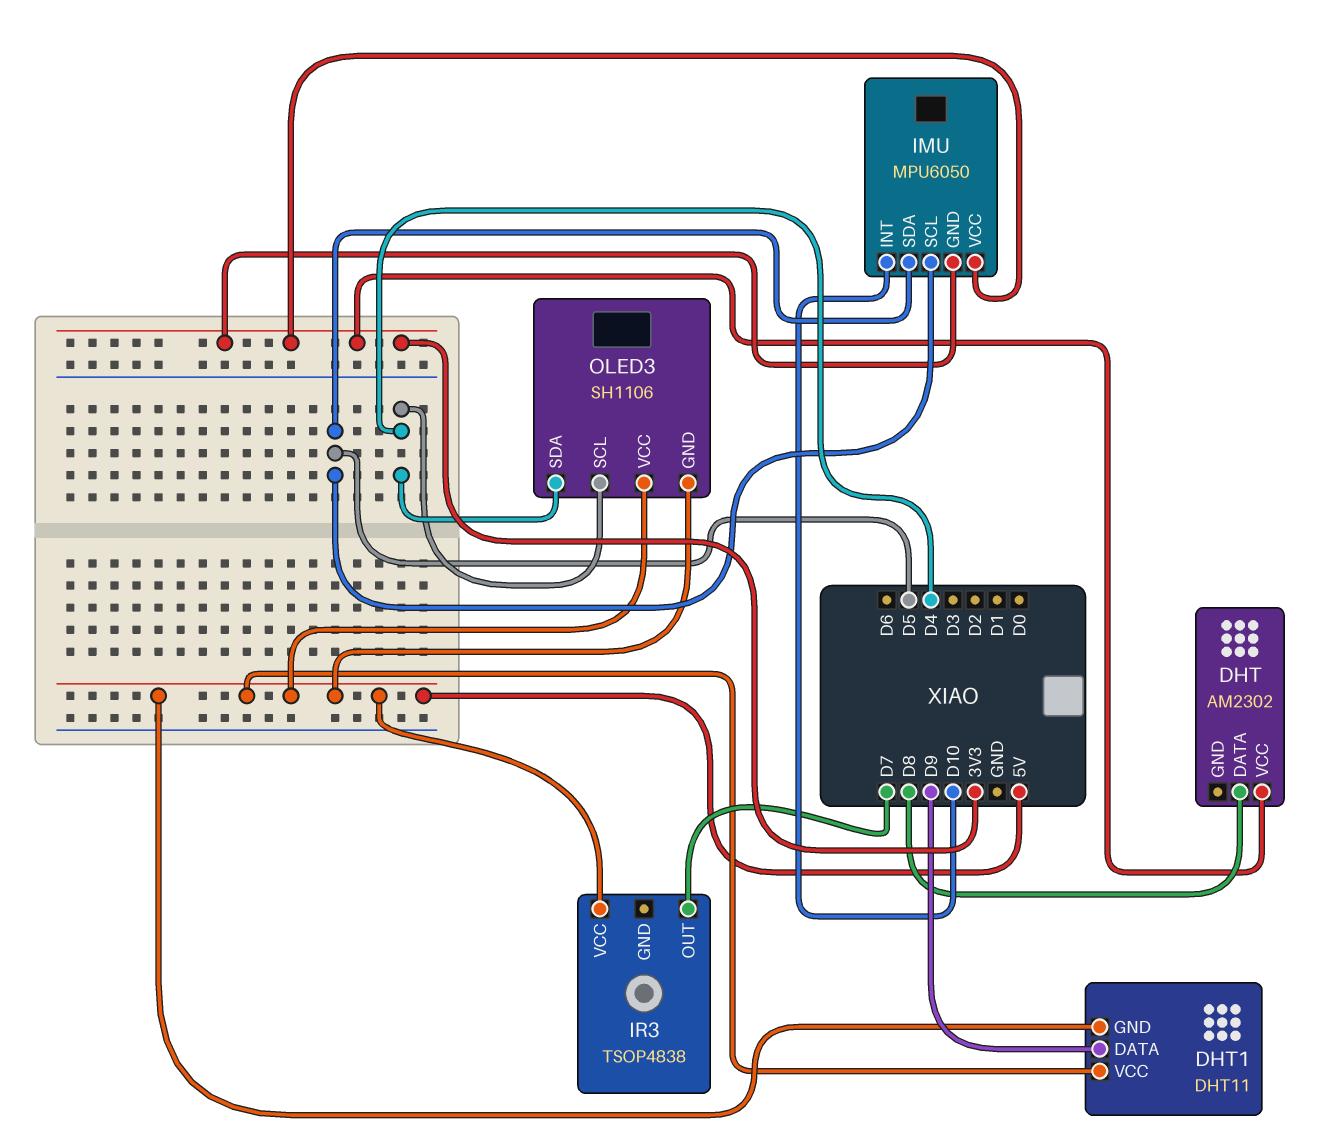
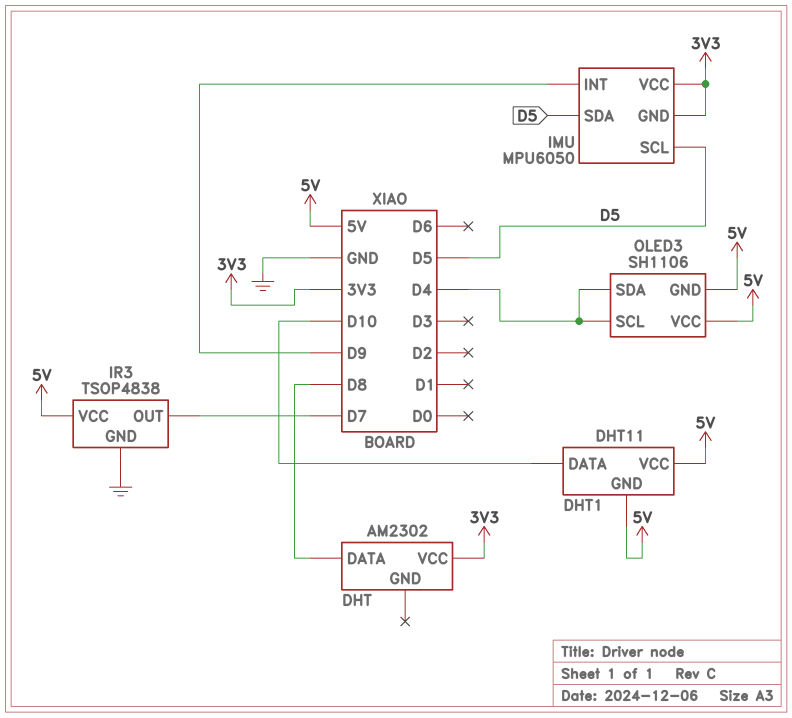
DHT1 pin DATA: D9 -> D10
IMU pin INT: D10 -> D9
IR3 pin GND: none -> GND

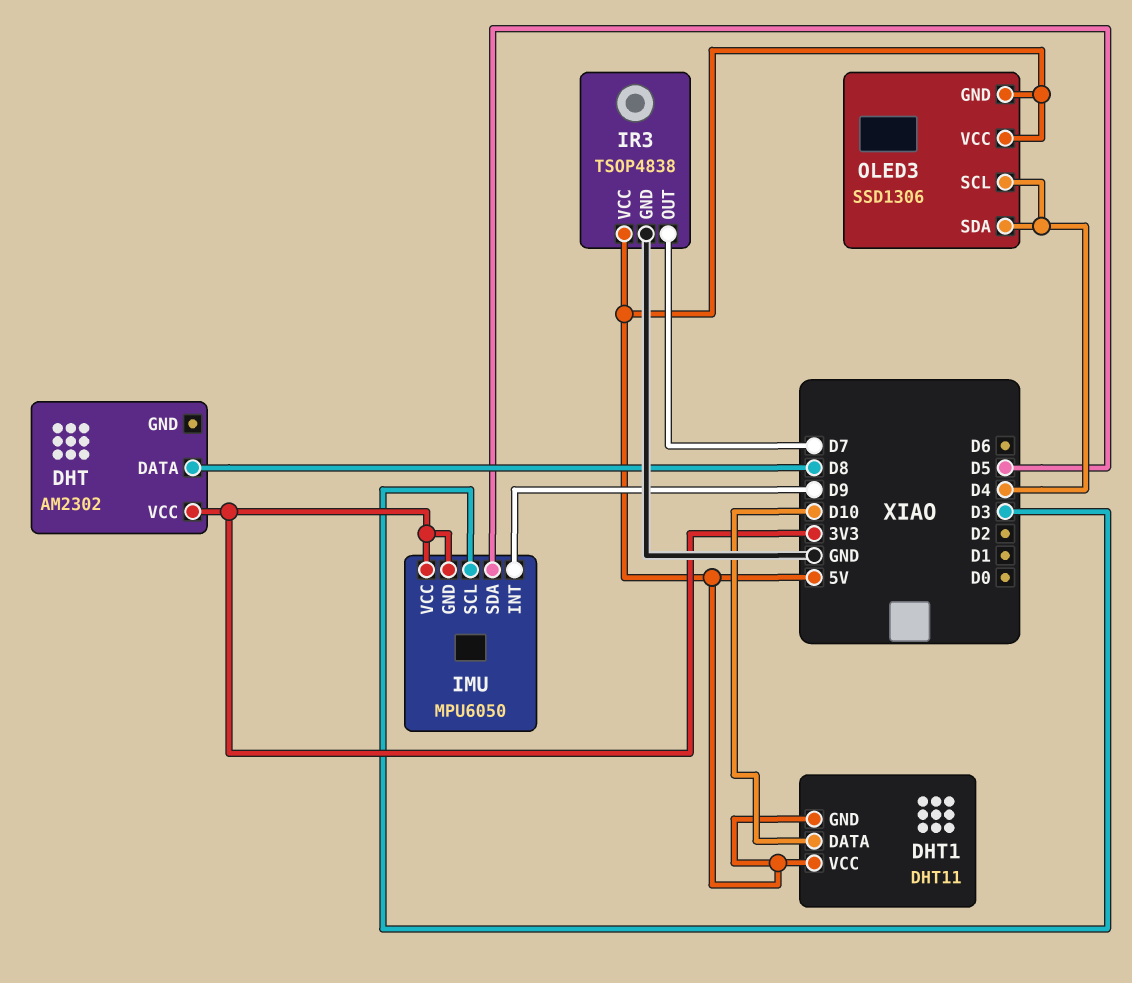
IMU pin SCL: D5 -> D3
OLED3: SH1106 -> SSD1306

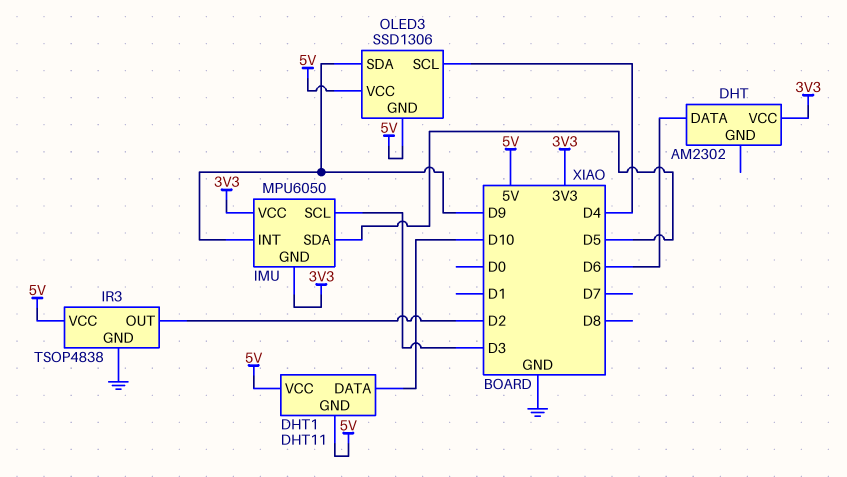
DHT pin DATA: D8 -> D6
IR3 pin OUT: D7 -> D2
OLED3 pin SDA: D4 -> D9

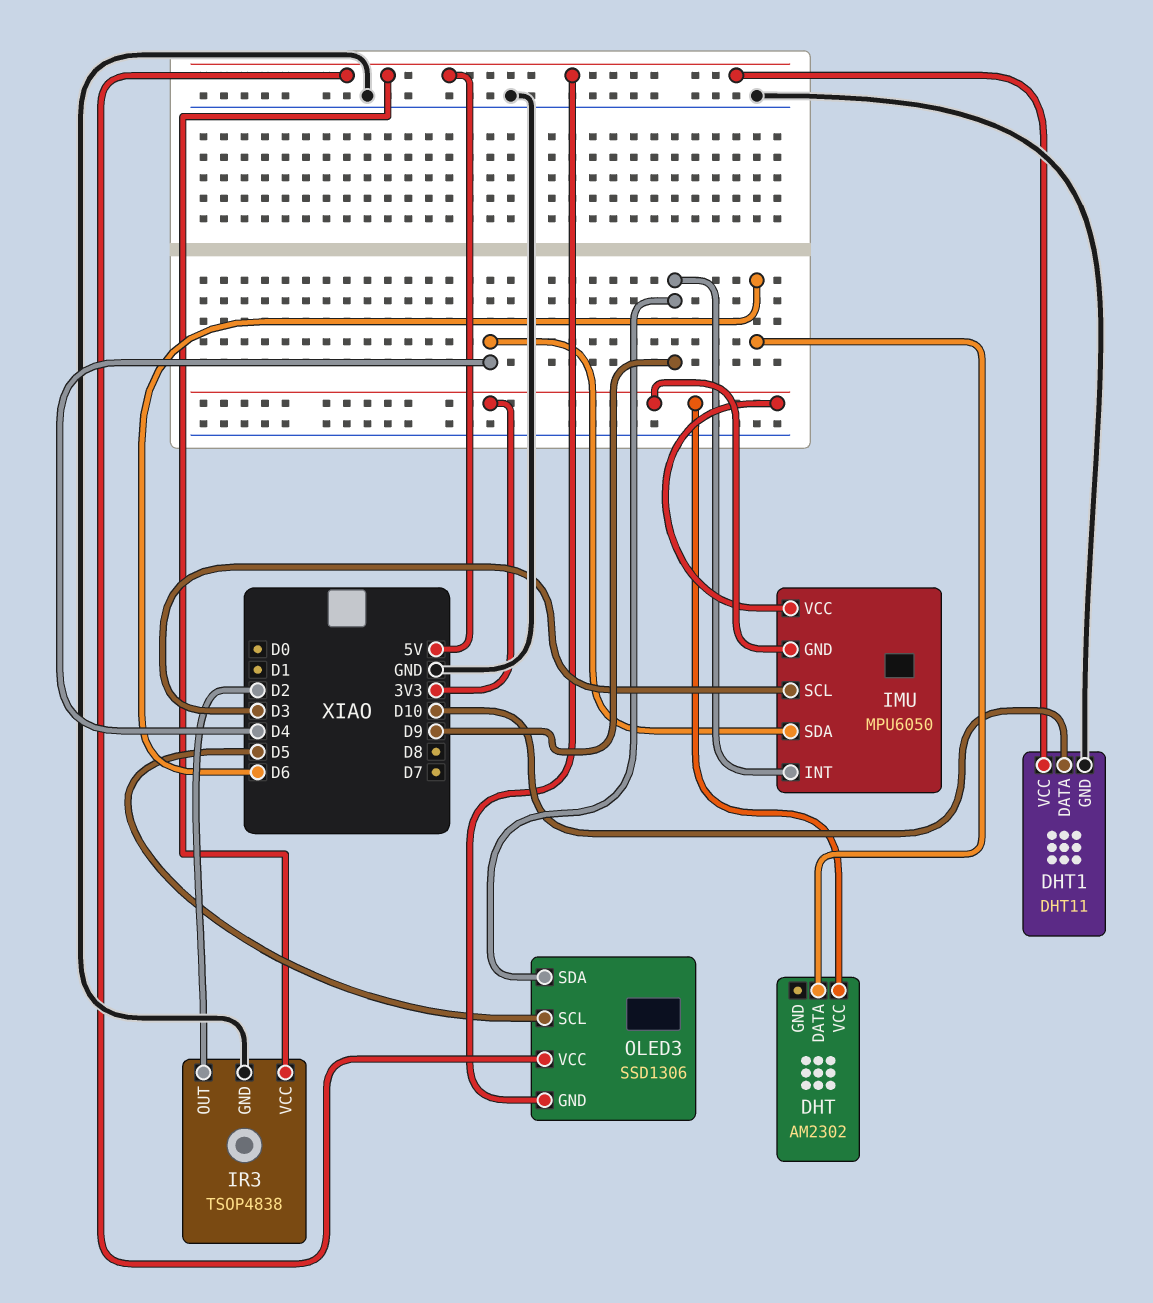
DHT1 pin GND: 5V -> GND
IMU pin SDA: D5 -> D4
OLED3 pin SCL: D4 -> D5

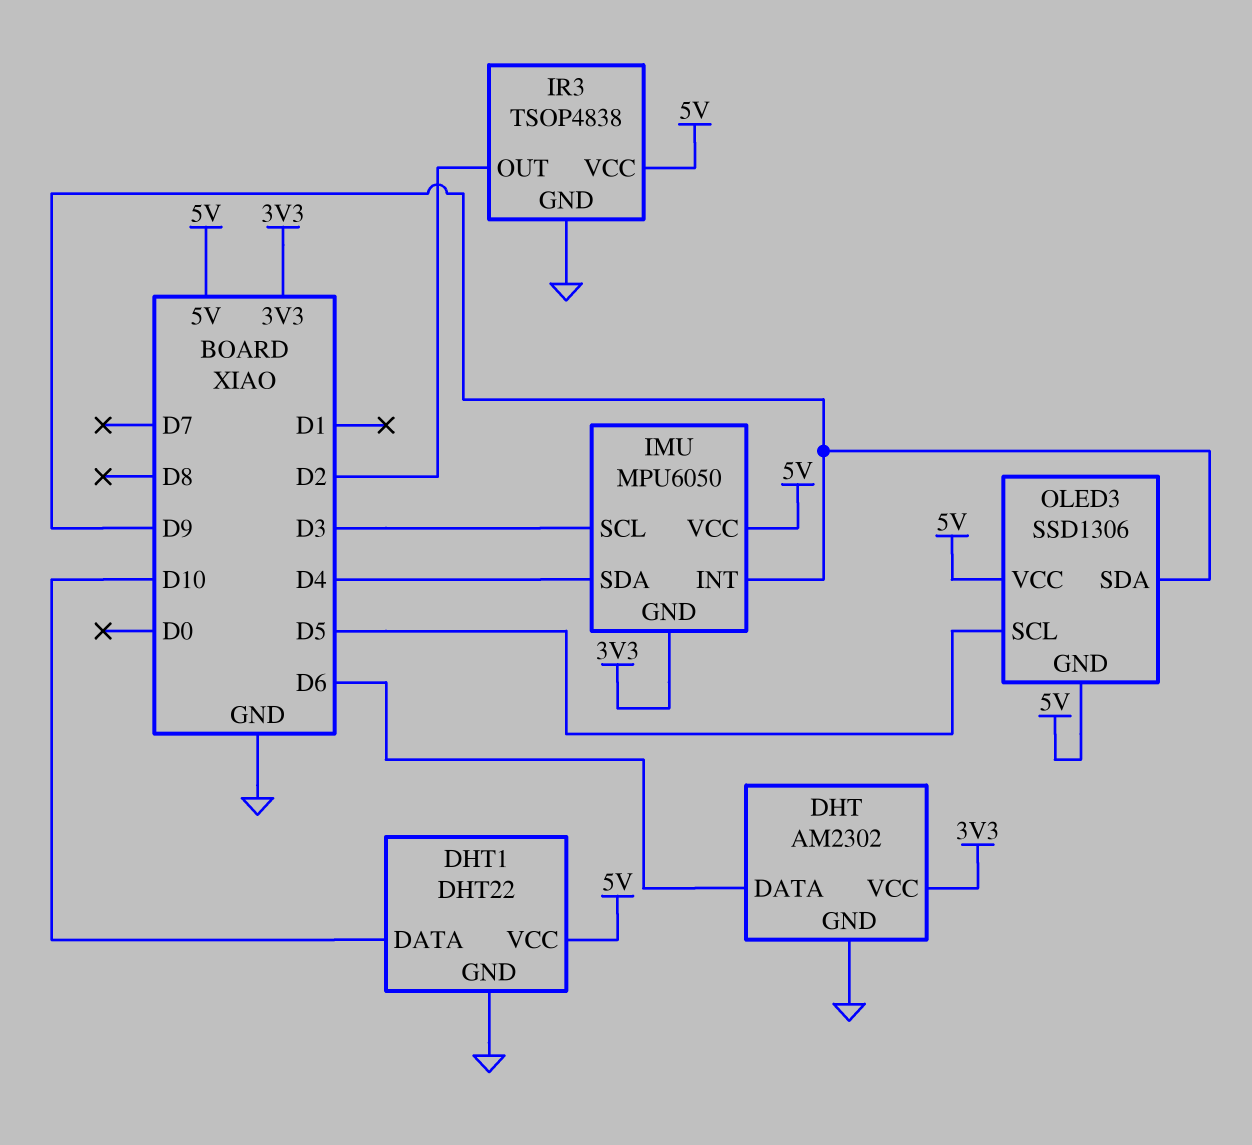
DHT pin GND: none -> GND
DHT1: DHT11 -> DHT22
IMU pin VCC: 3V3 -> 5V

